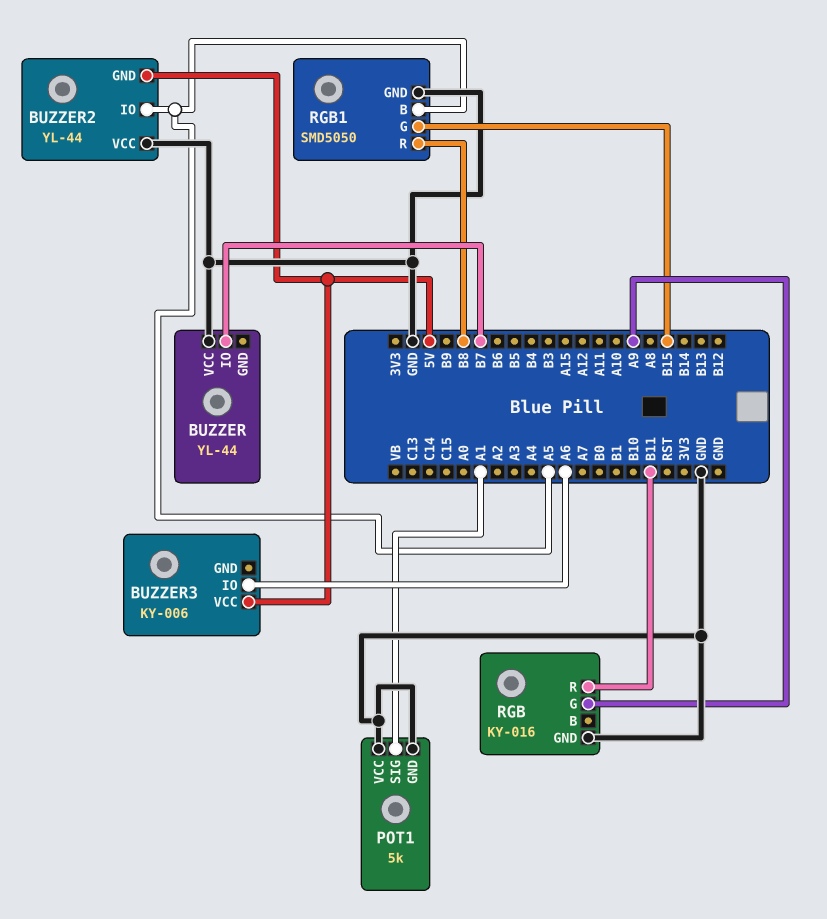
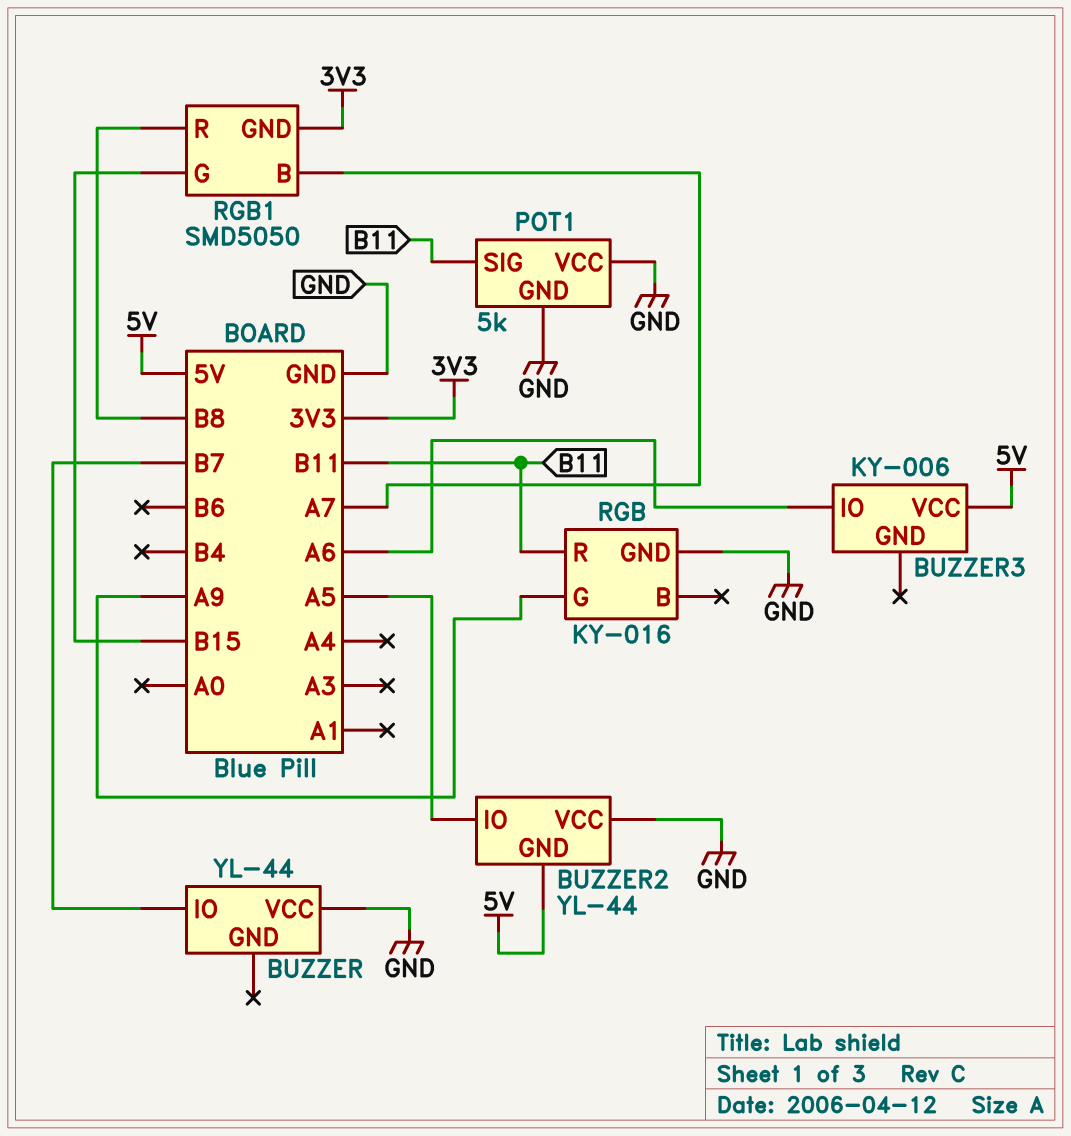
POT1 pin SIG: A1 -> B11
RGB1 pin B: A5 -> A7
RGB1 pin GND: GND -> 3V3

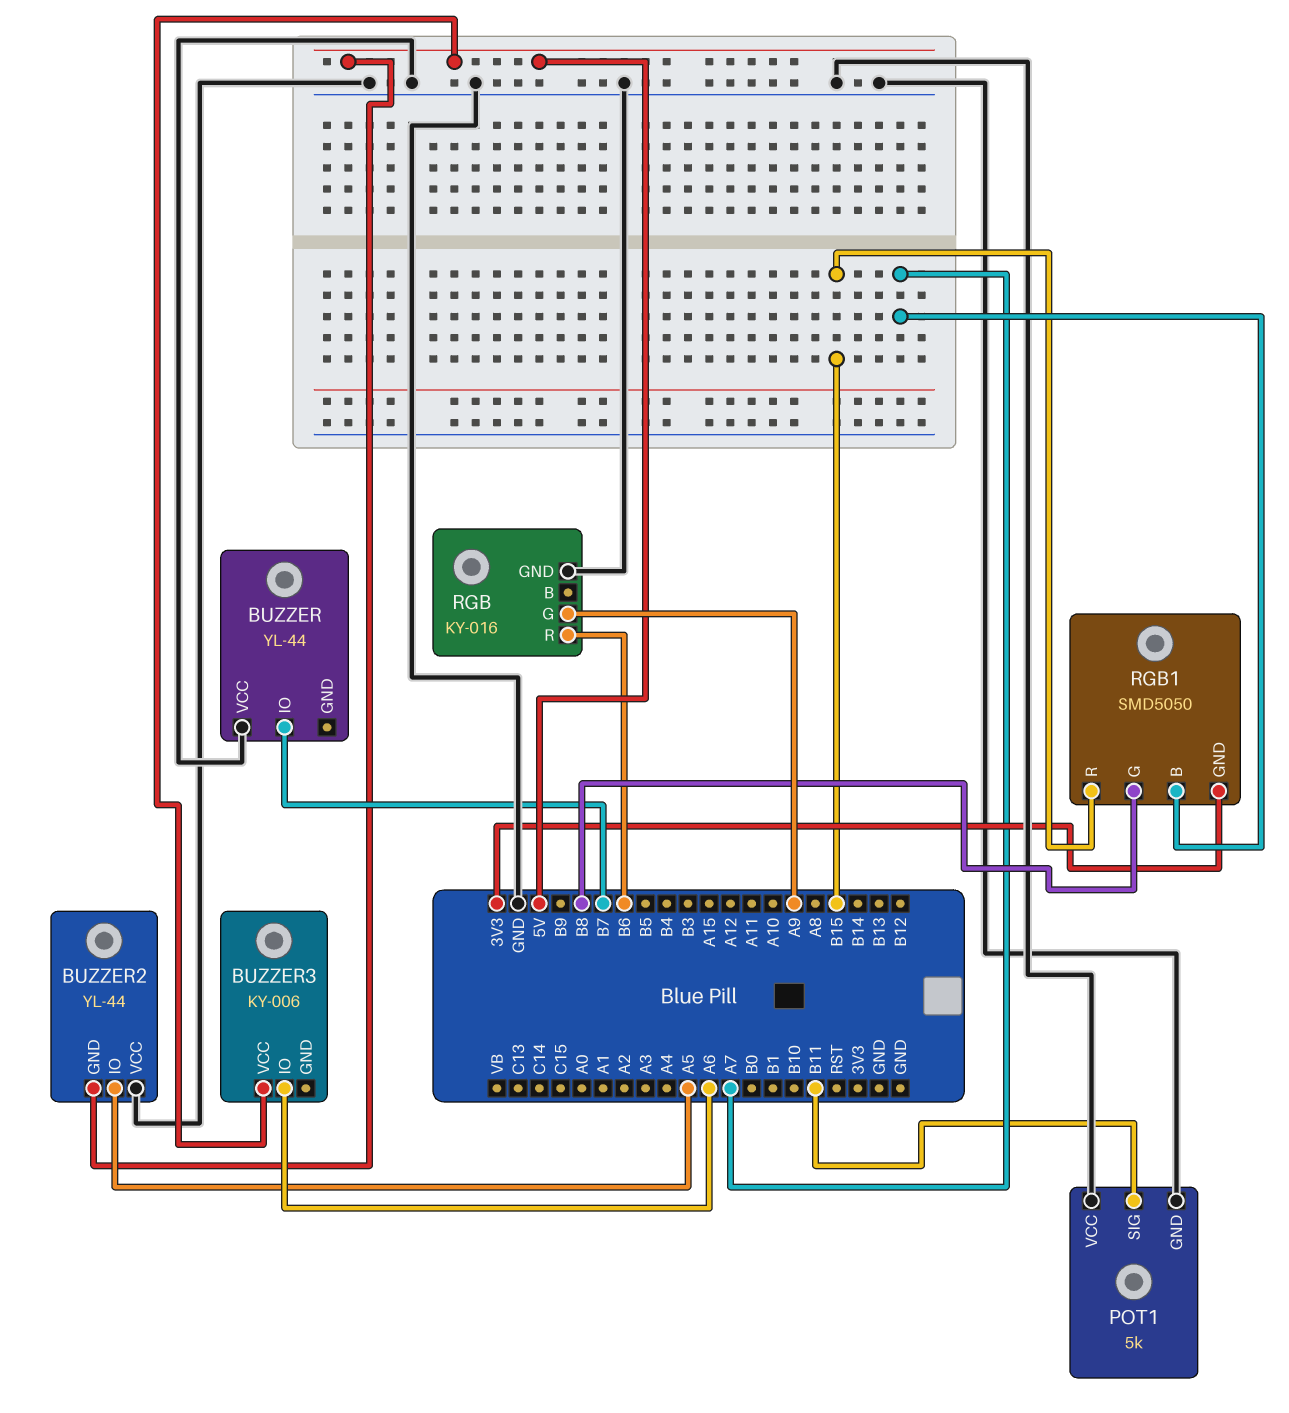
RGB pin R: B11 -> B6
RGB1 pin G: B15 -> B8
RGB1 pin R: B8 -> B15

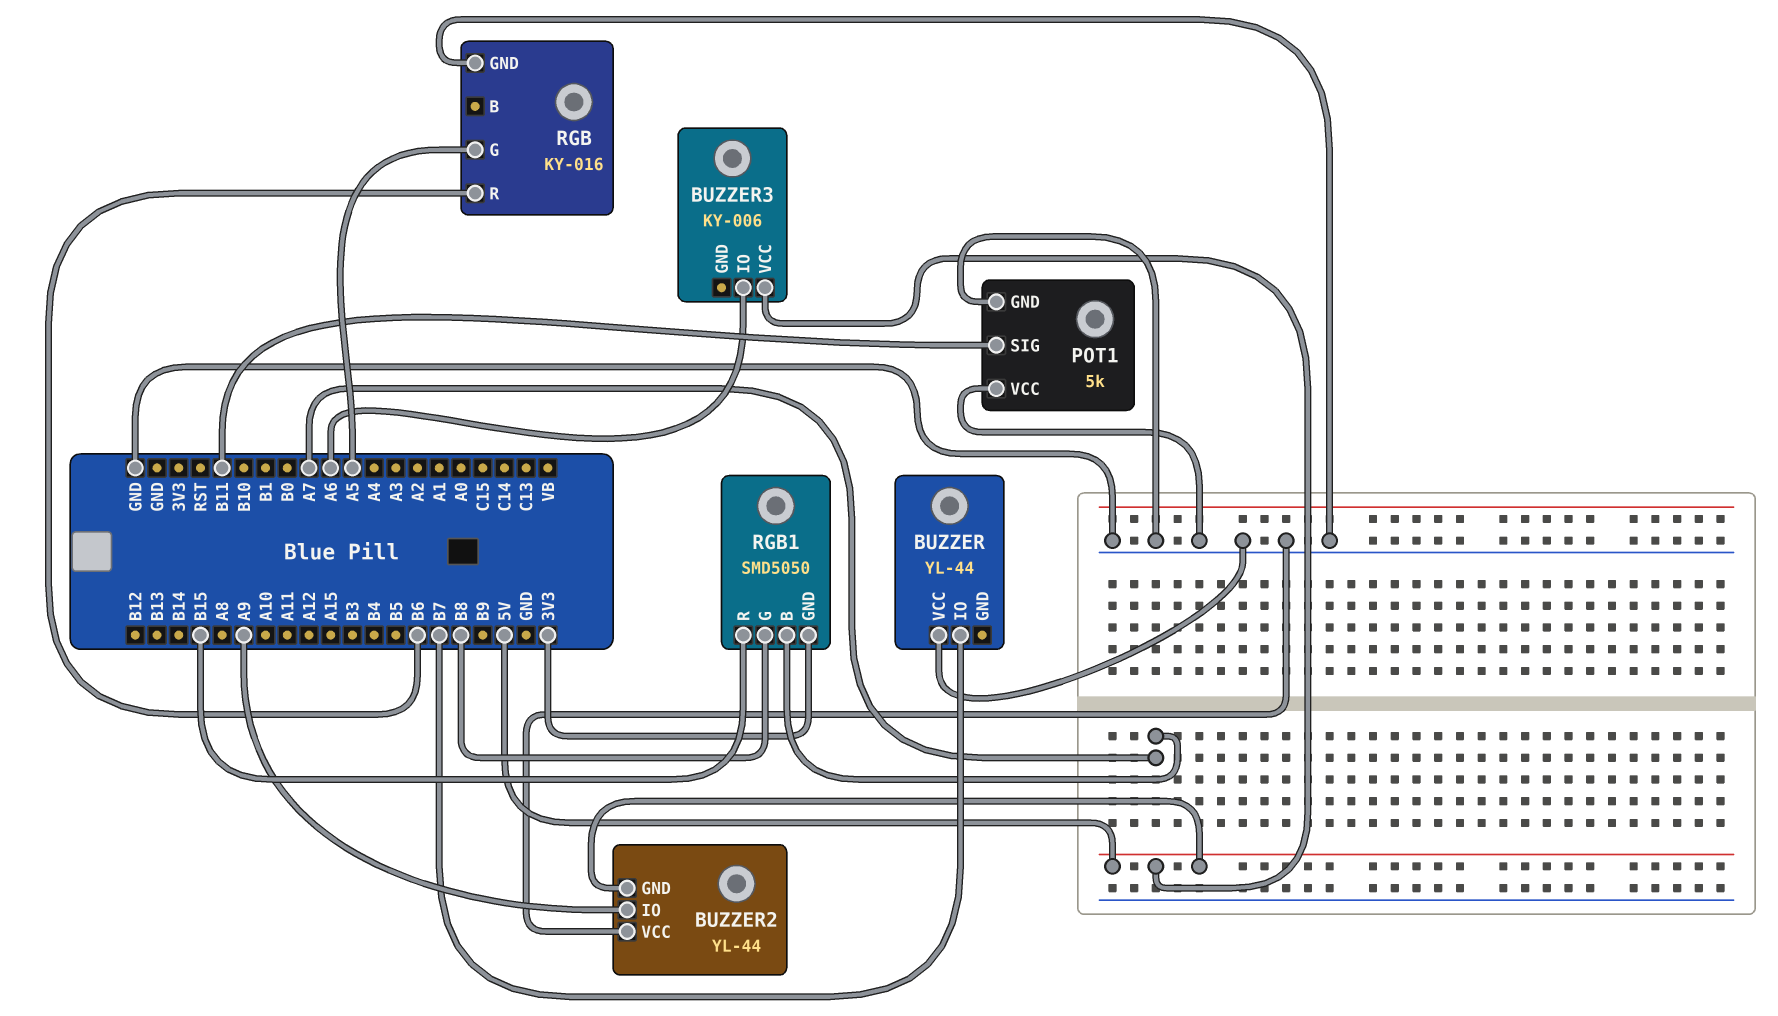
BUZZER2 pin IO: A5 -> A9
RGB pin G: A9 -> A5

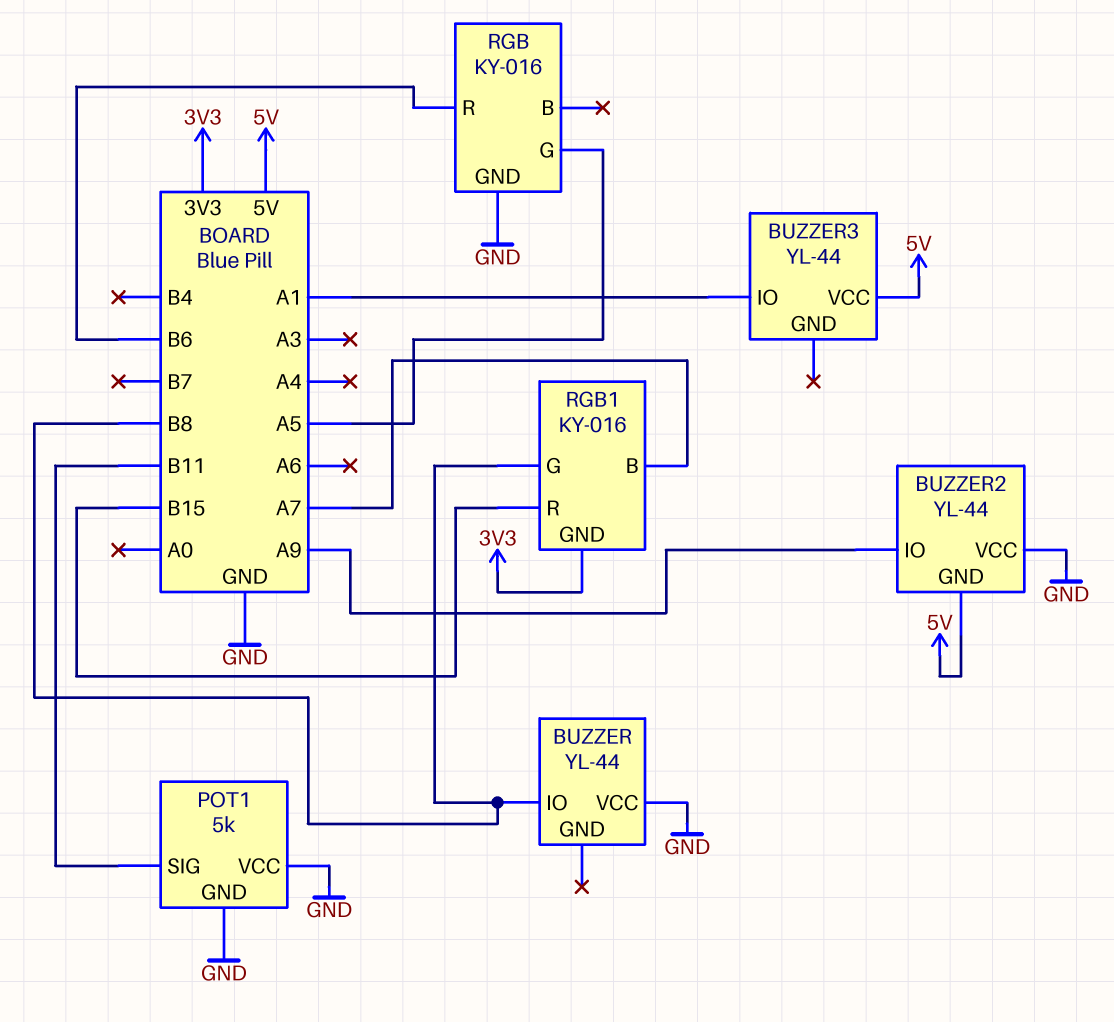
BUZZER pin IO: B7 -> B8
BUZZER3: KY-006 -> YL-44
BUZZER3 pin IO: A6 -> A1
RGB1: SMD5050 -> KY-016

